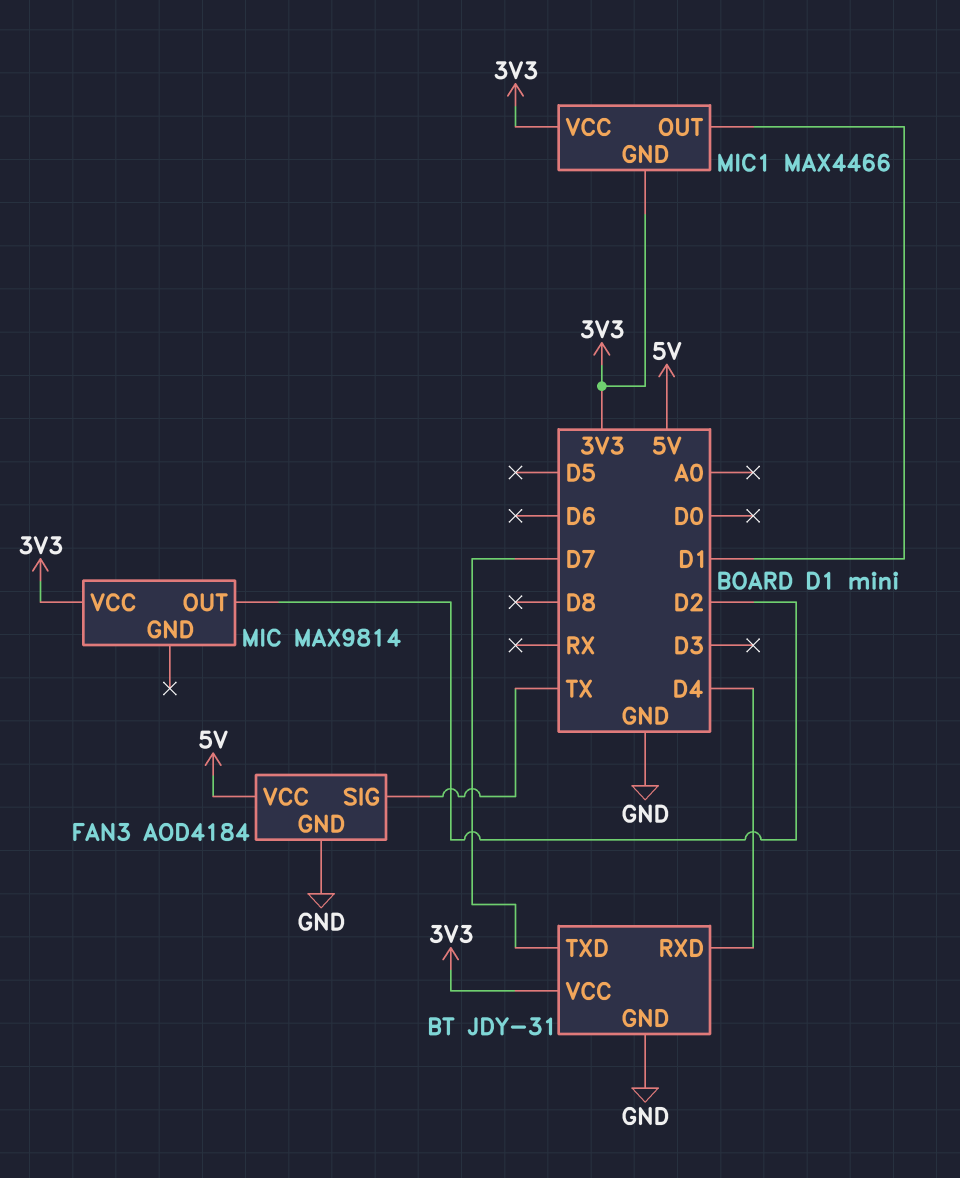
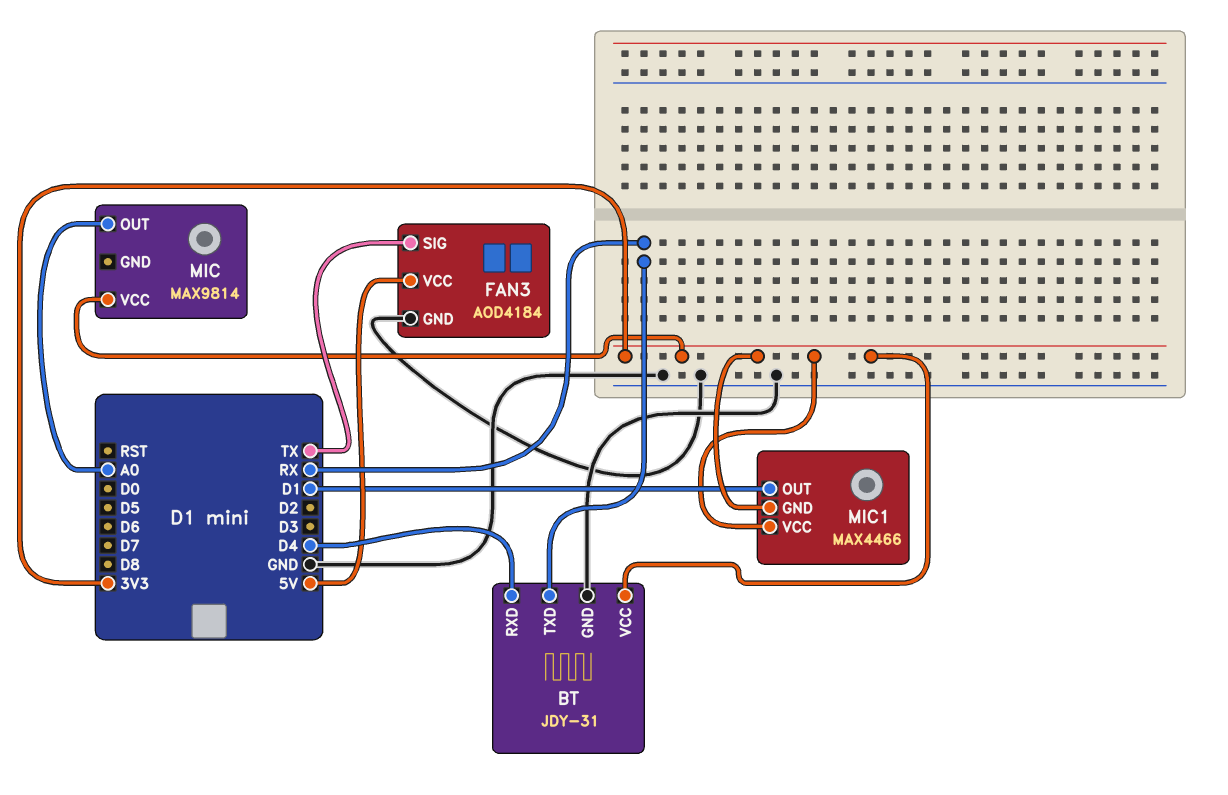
BT pin TXD: D7 -> RX
MIC pin OUT: D2 -> A0

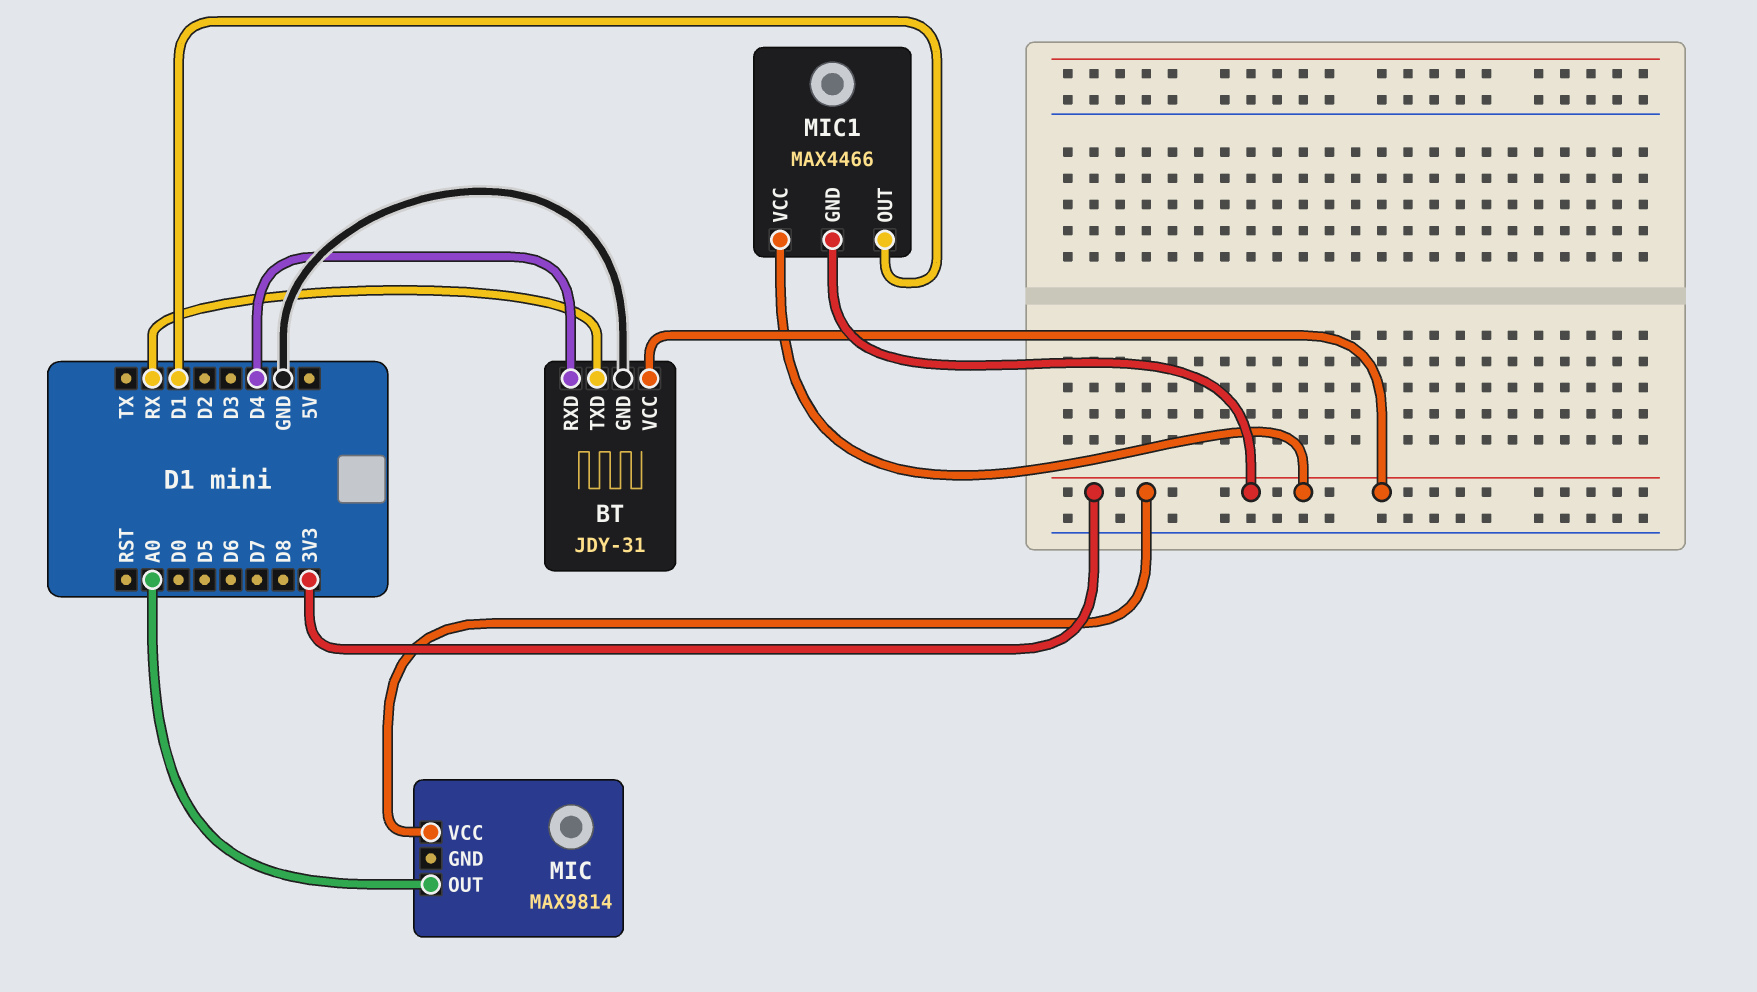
FAN3: AOD4184 -> none
FAN3 pin GND: GND -> none
FAN3 pin SIG: TX -> none
FAN3 pin VCC: 5V -> none

